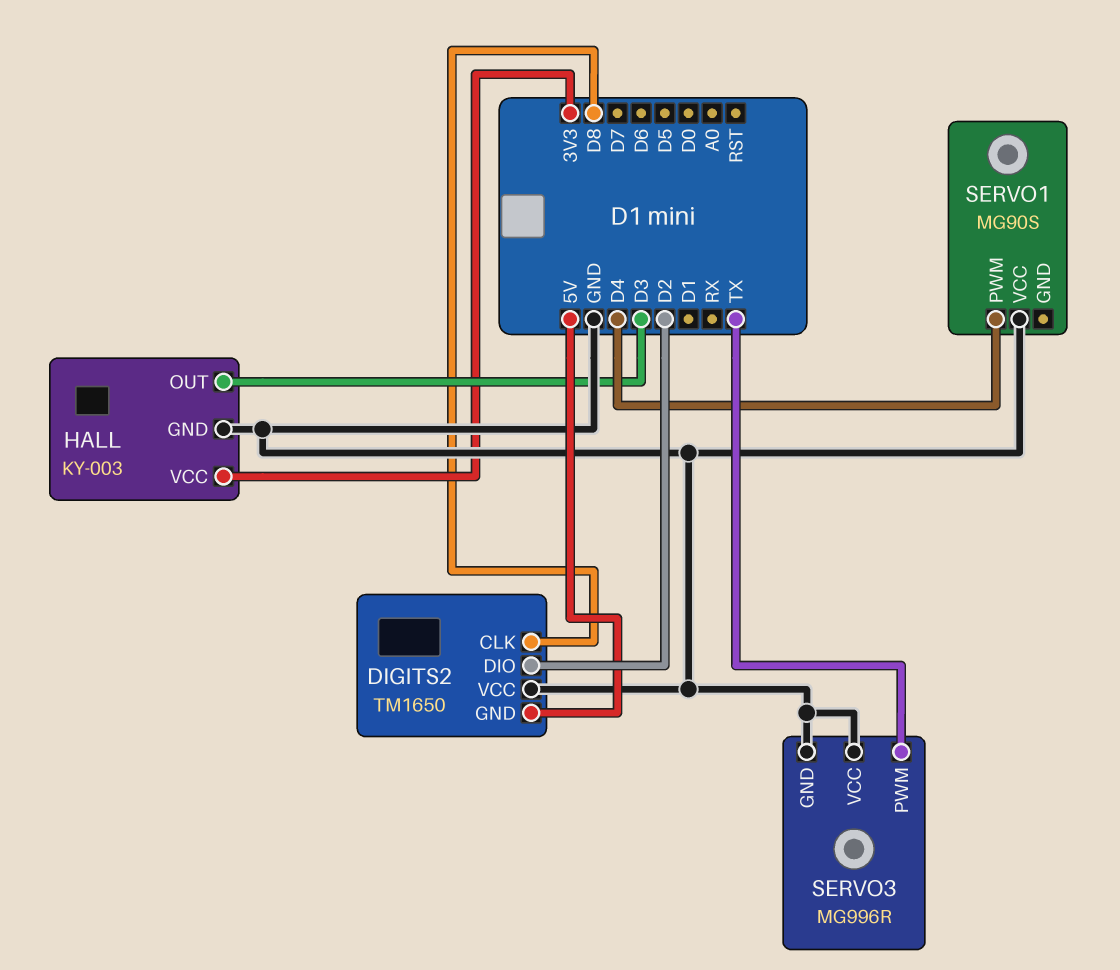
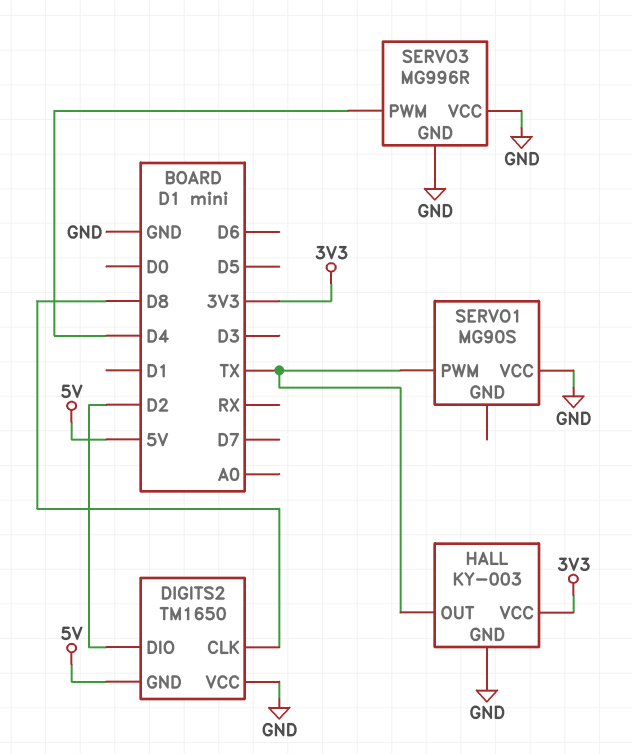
HALL pin OUT: D3 -> TX
SERVO1 pin PWM: D4 -> TX
SERVO3 pin PWM: TX -> D4

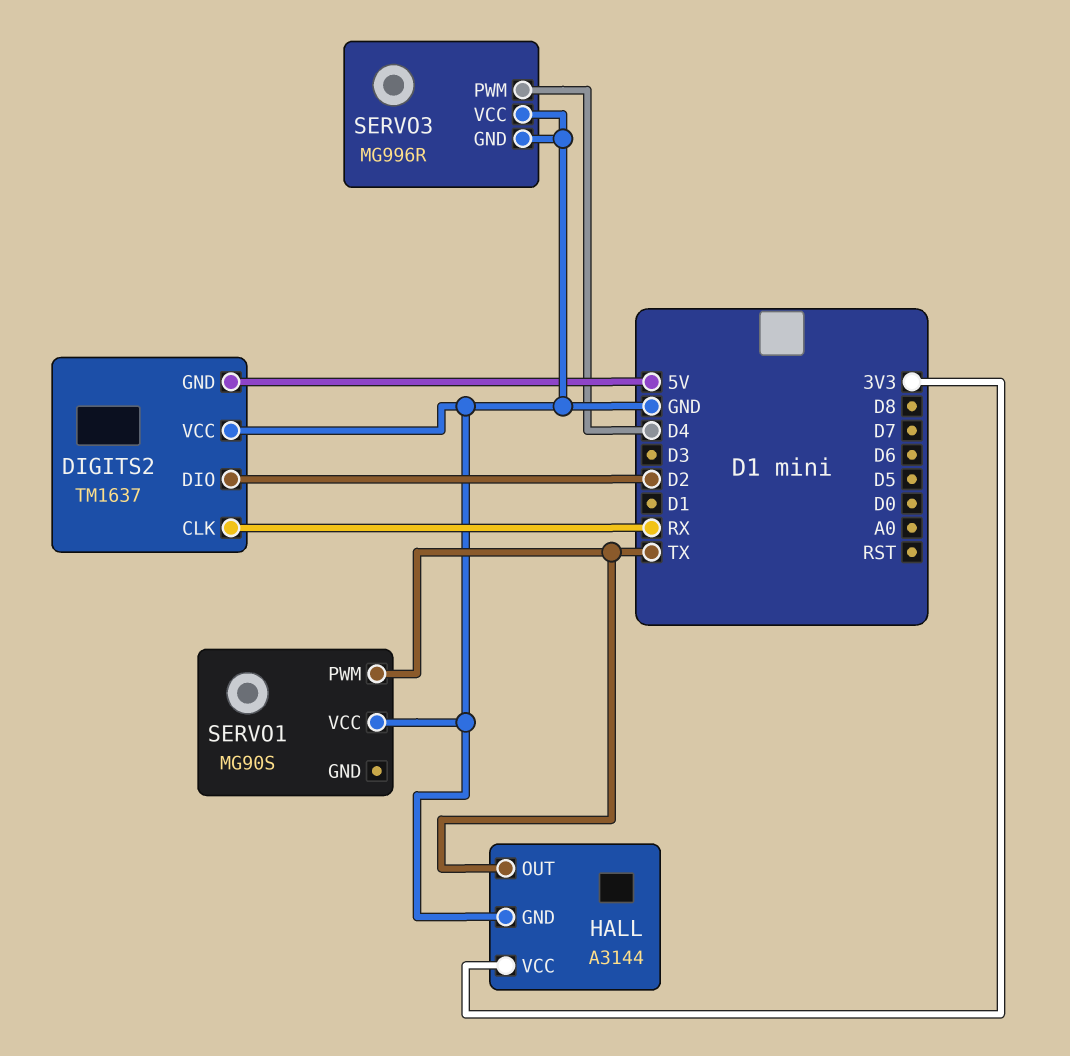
DIGITS2: TM1650 -> TM1637
DIGITS2 pin CLK: D8 -> RX
HALL: KY-003 -> A3144

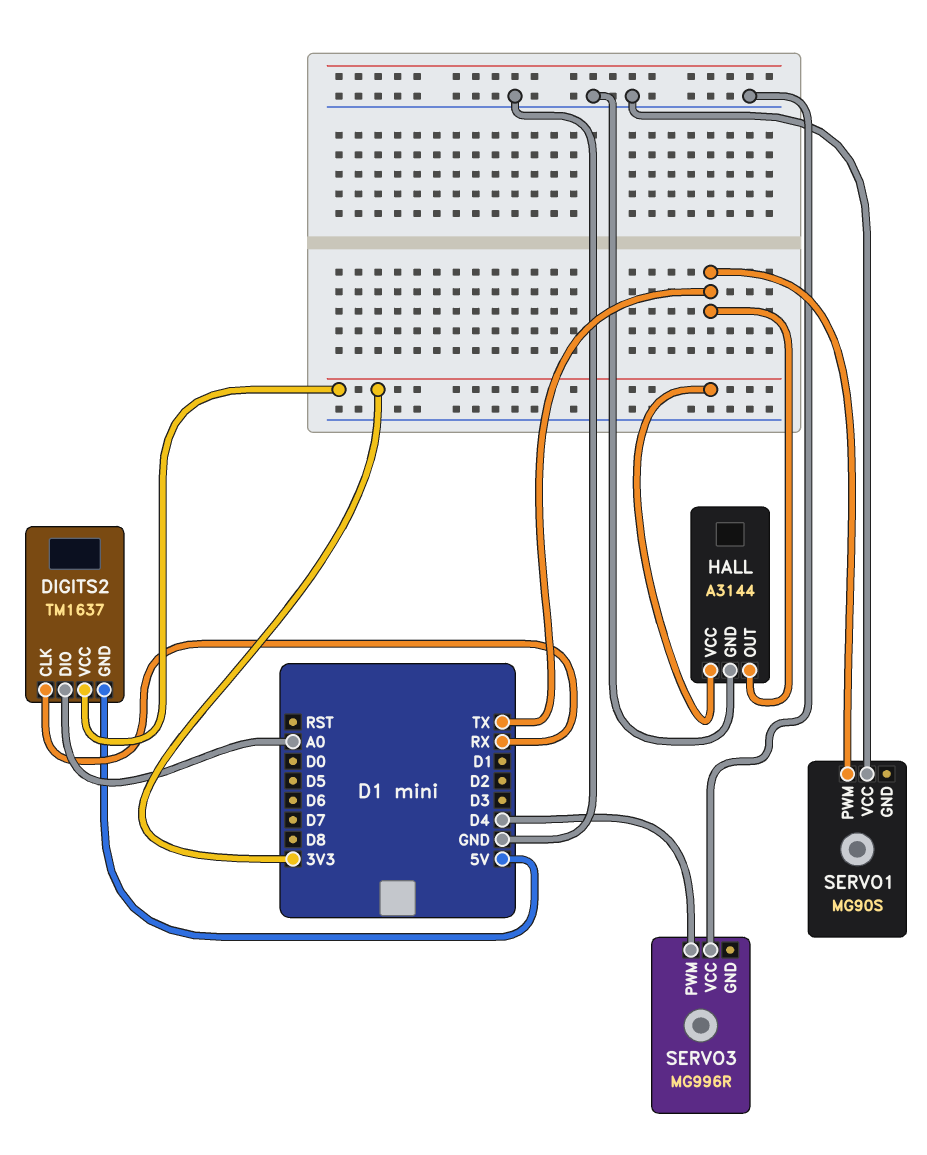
DIGITS2 pin DIO: D2 -> A0
DIGITS2 pin VCC: GND -> 3V3
SERVO3 pin GND: GND -> none

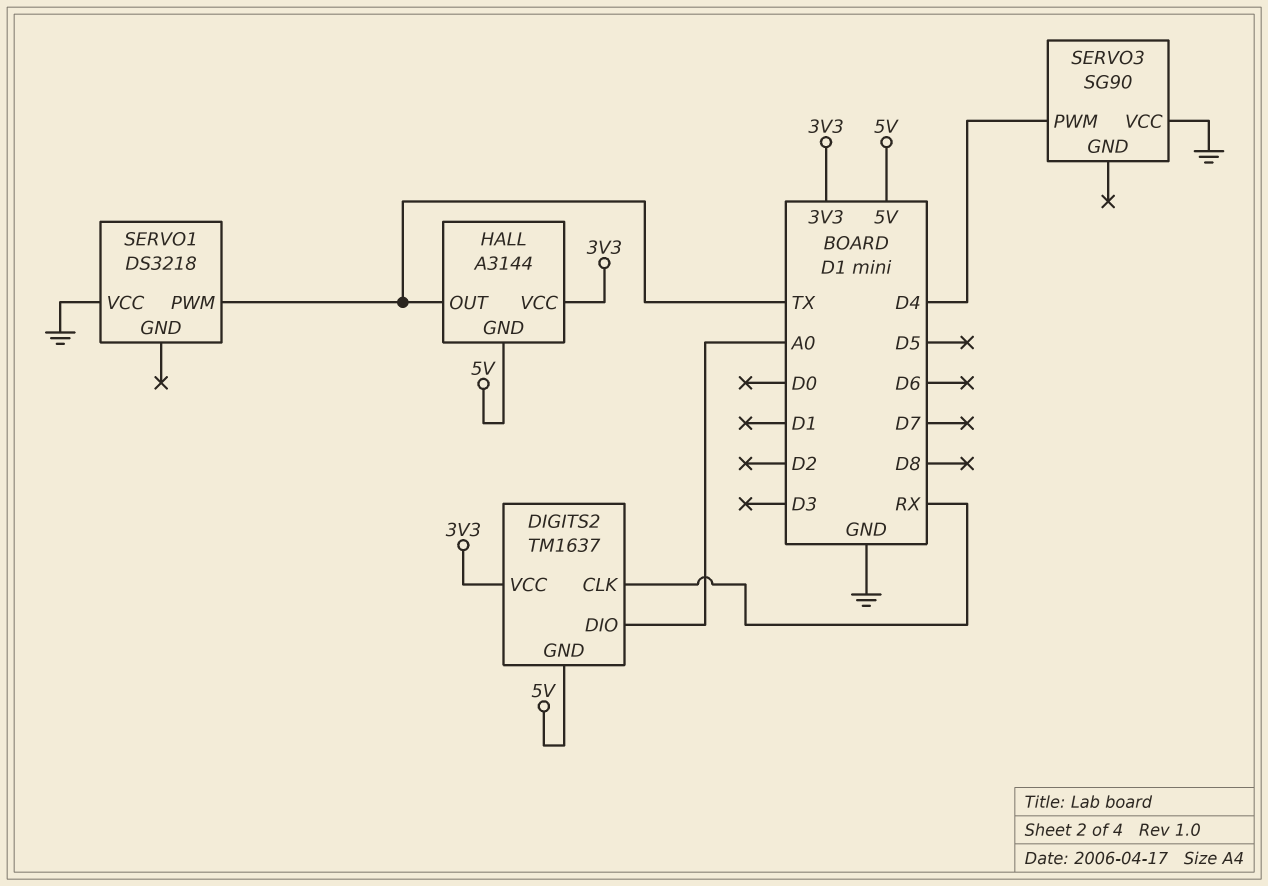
HALL pin GND: GND -> 5V
SERVO1: MG90S -> DS3218
SERVO3: MG996R -> SG90

